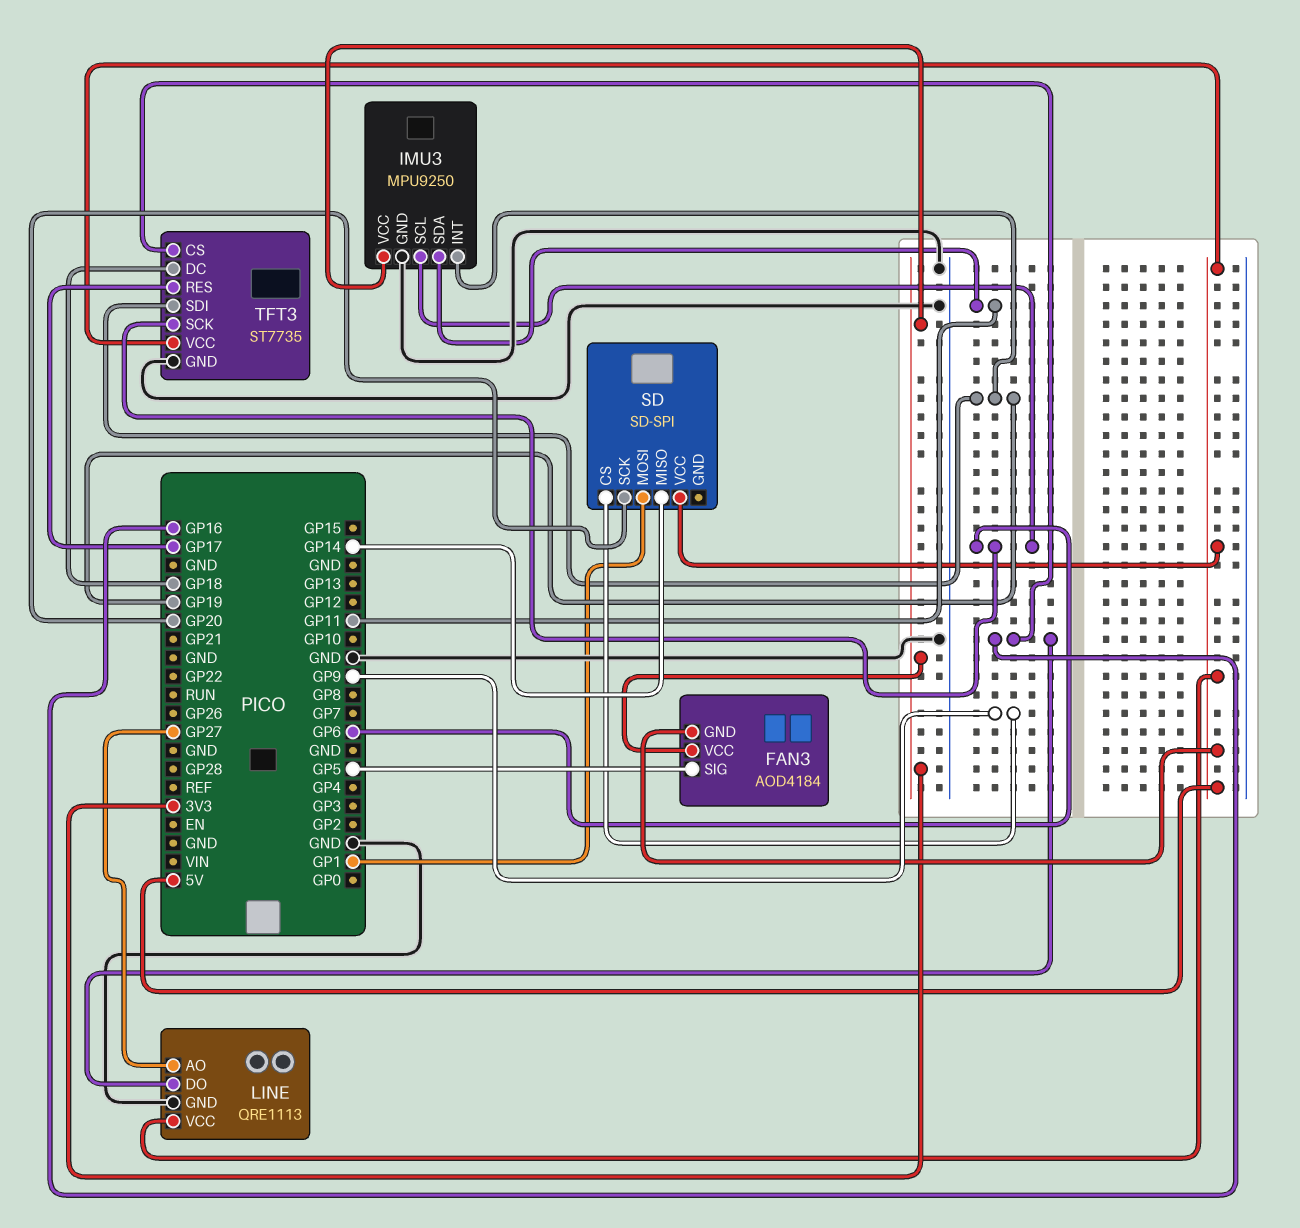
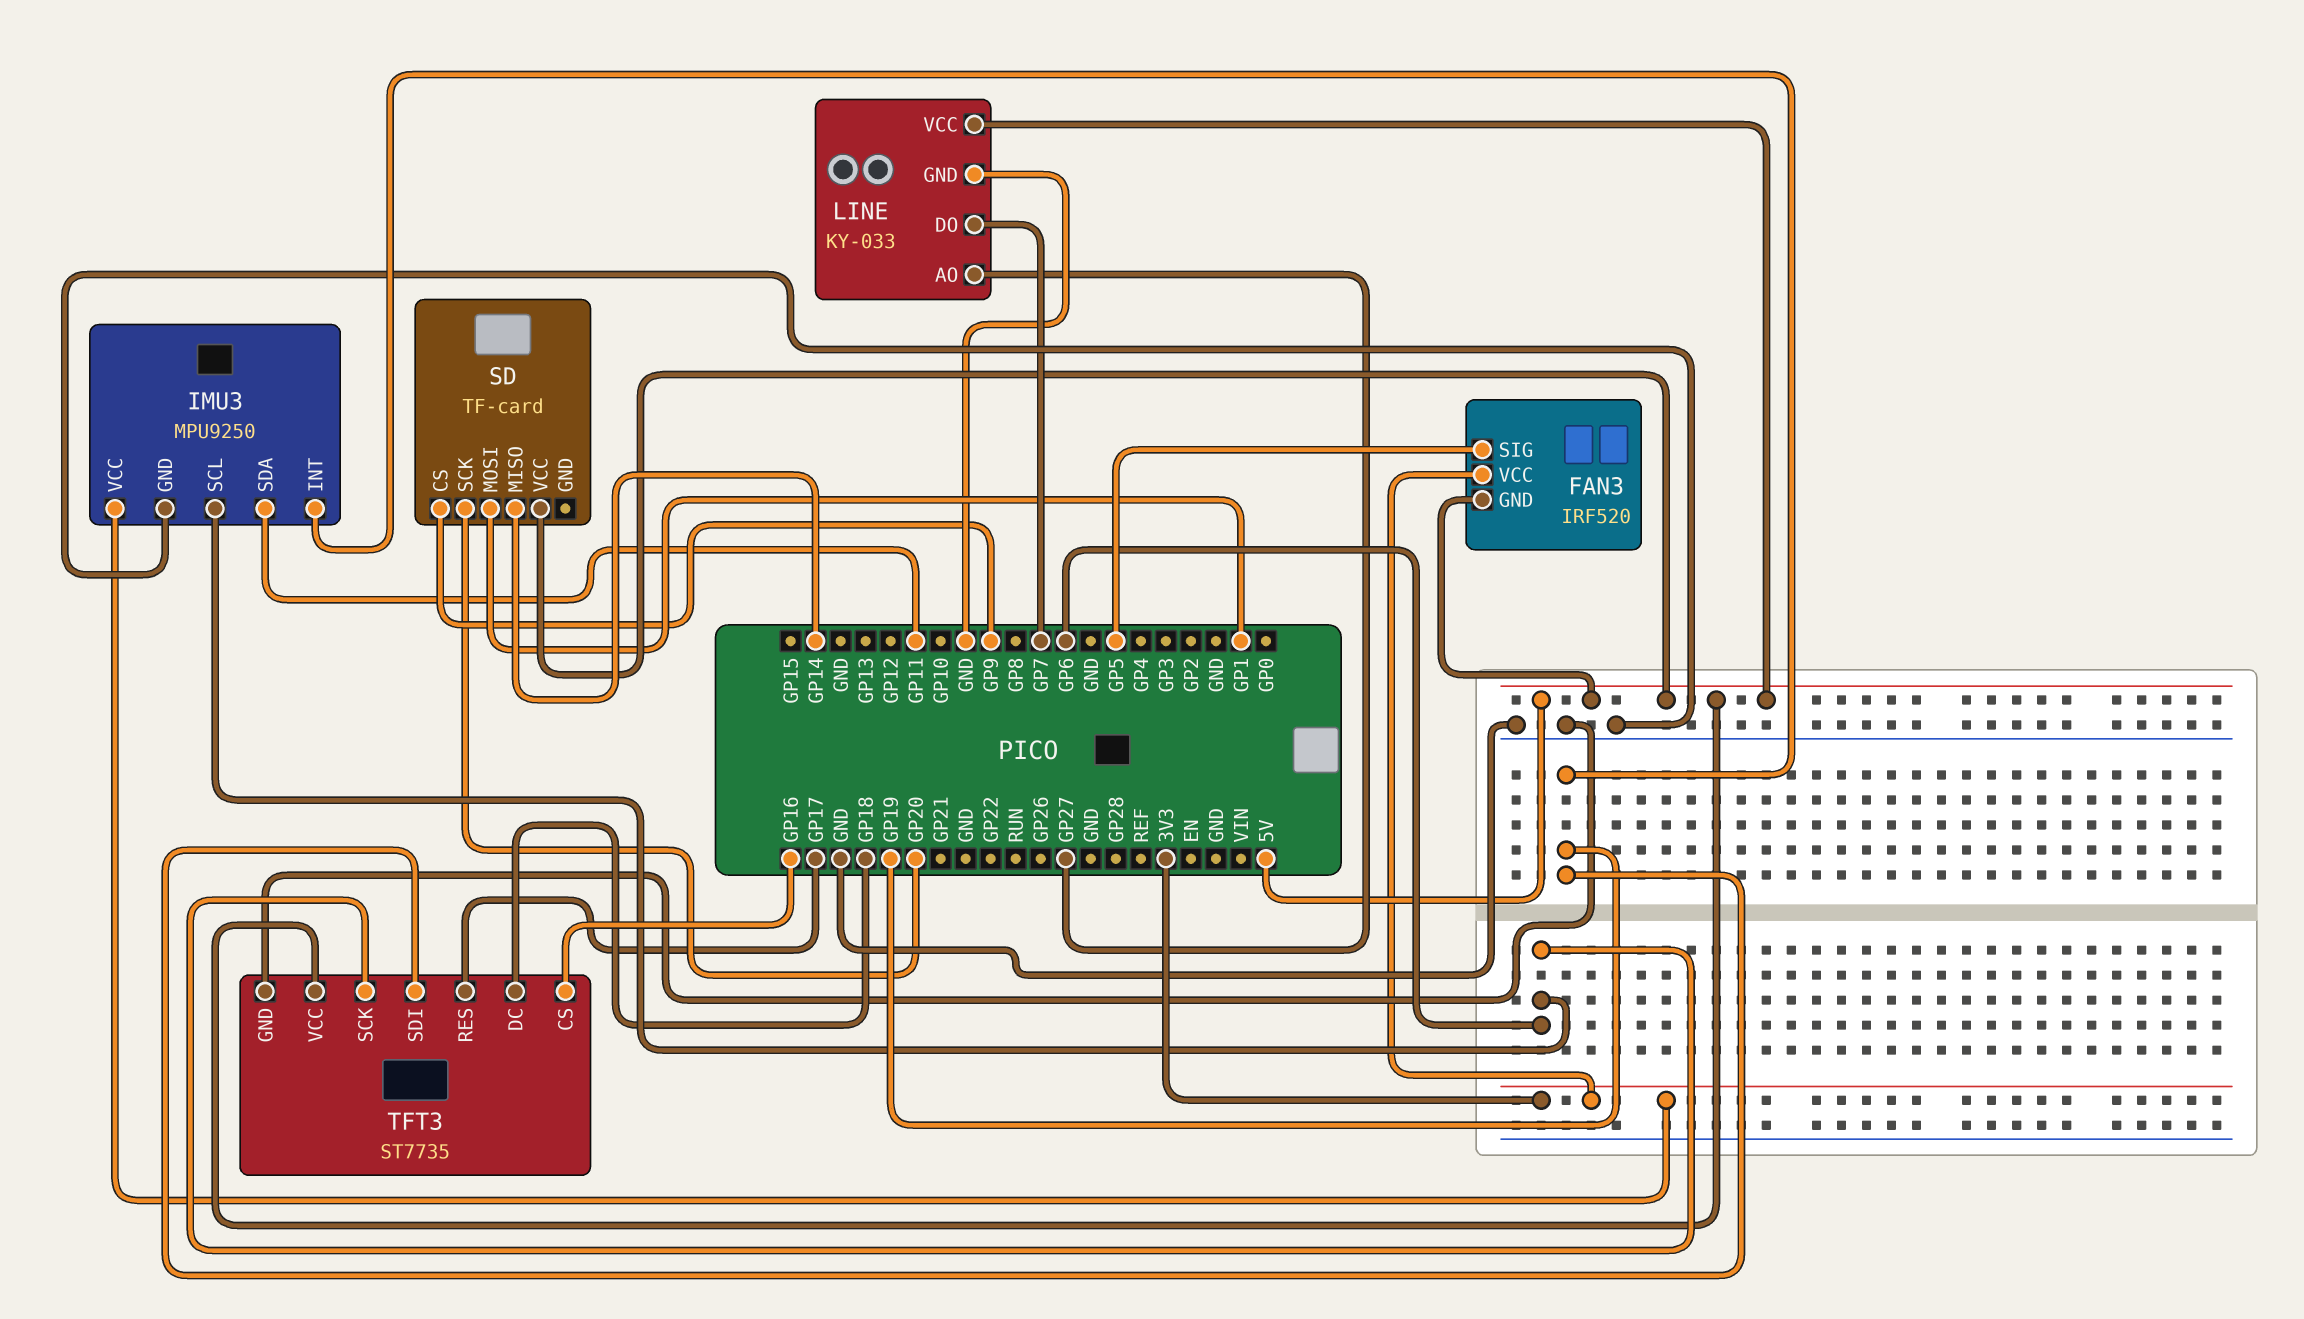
FAN3: AOD4184 -> IRF520
LINE: QRE1113 -> KY-033
LINE pin DO: GP16 -> GP7
SD: SD-SPI -> TF-card

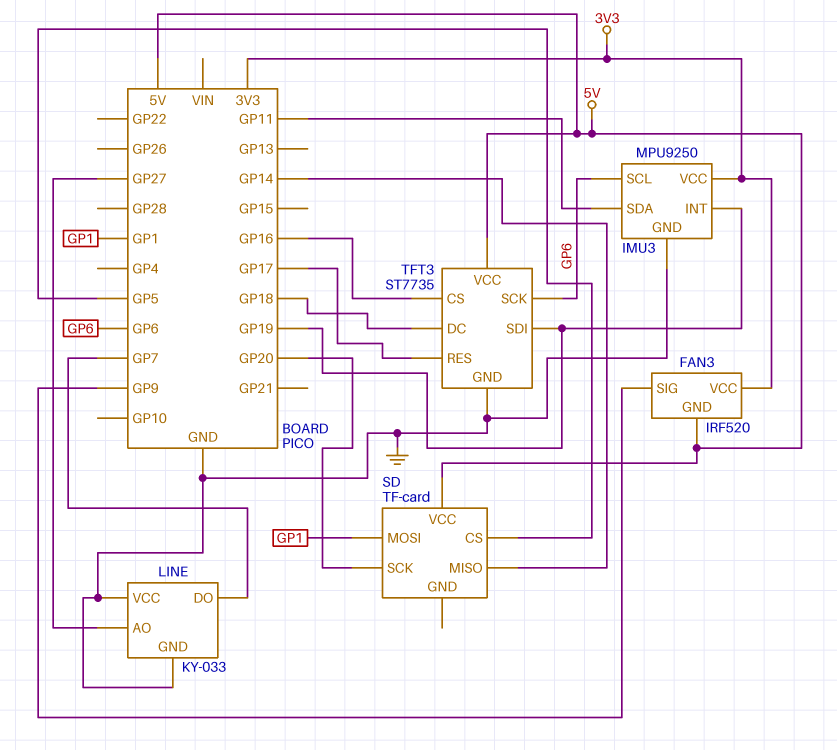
FAN3 pin SIG: GP5 -> GP9
LINE pin VCC: 5V -> GND
SD pin CS: GP9 -> GP5

